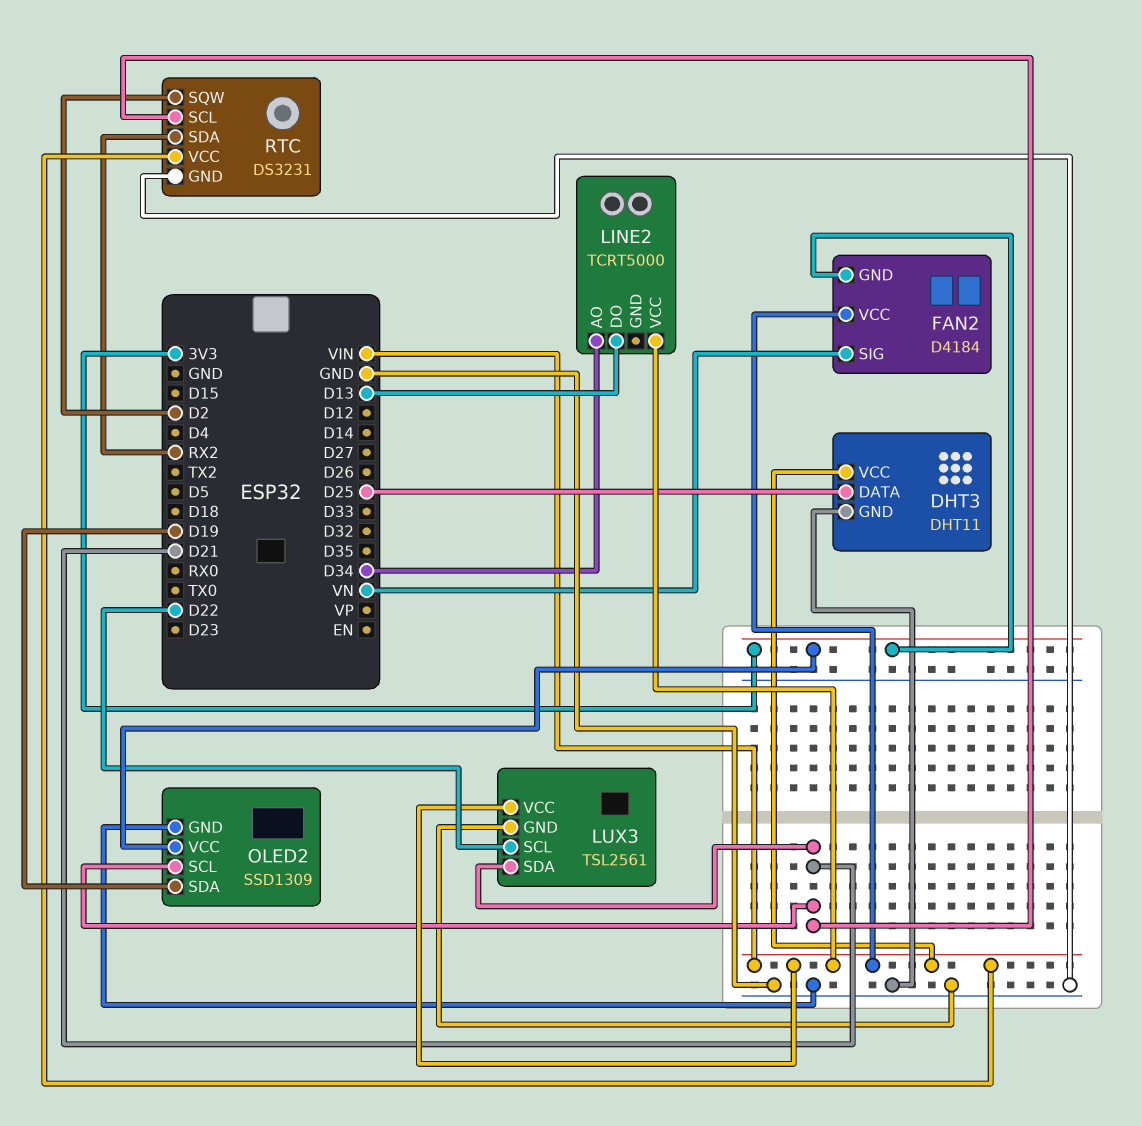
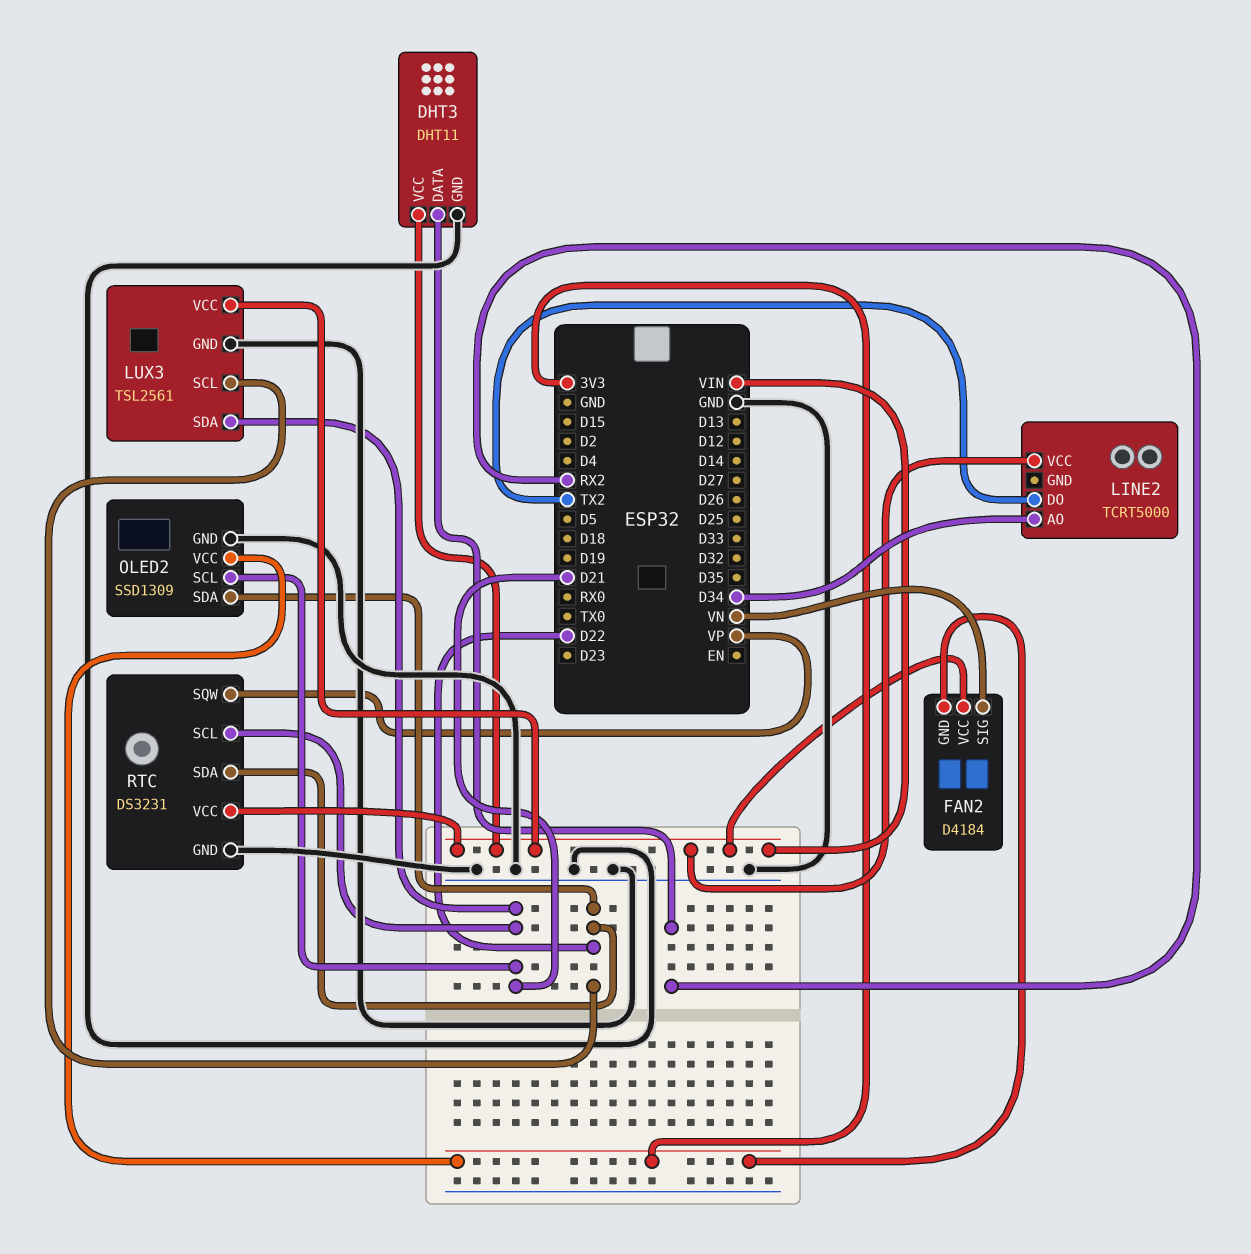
DHT3 pin DATA: D25 -> RX2
LINE2 pin DO: D13 -> TX2
OLED2 pin SDA: D19 -> D22
RTC pin SDA: RX2 -> D22
RTC pin SQW: D2 -> VP

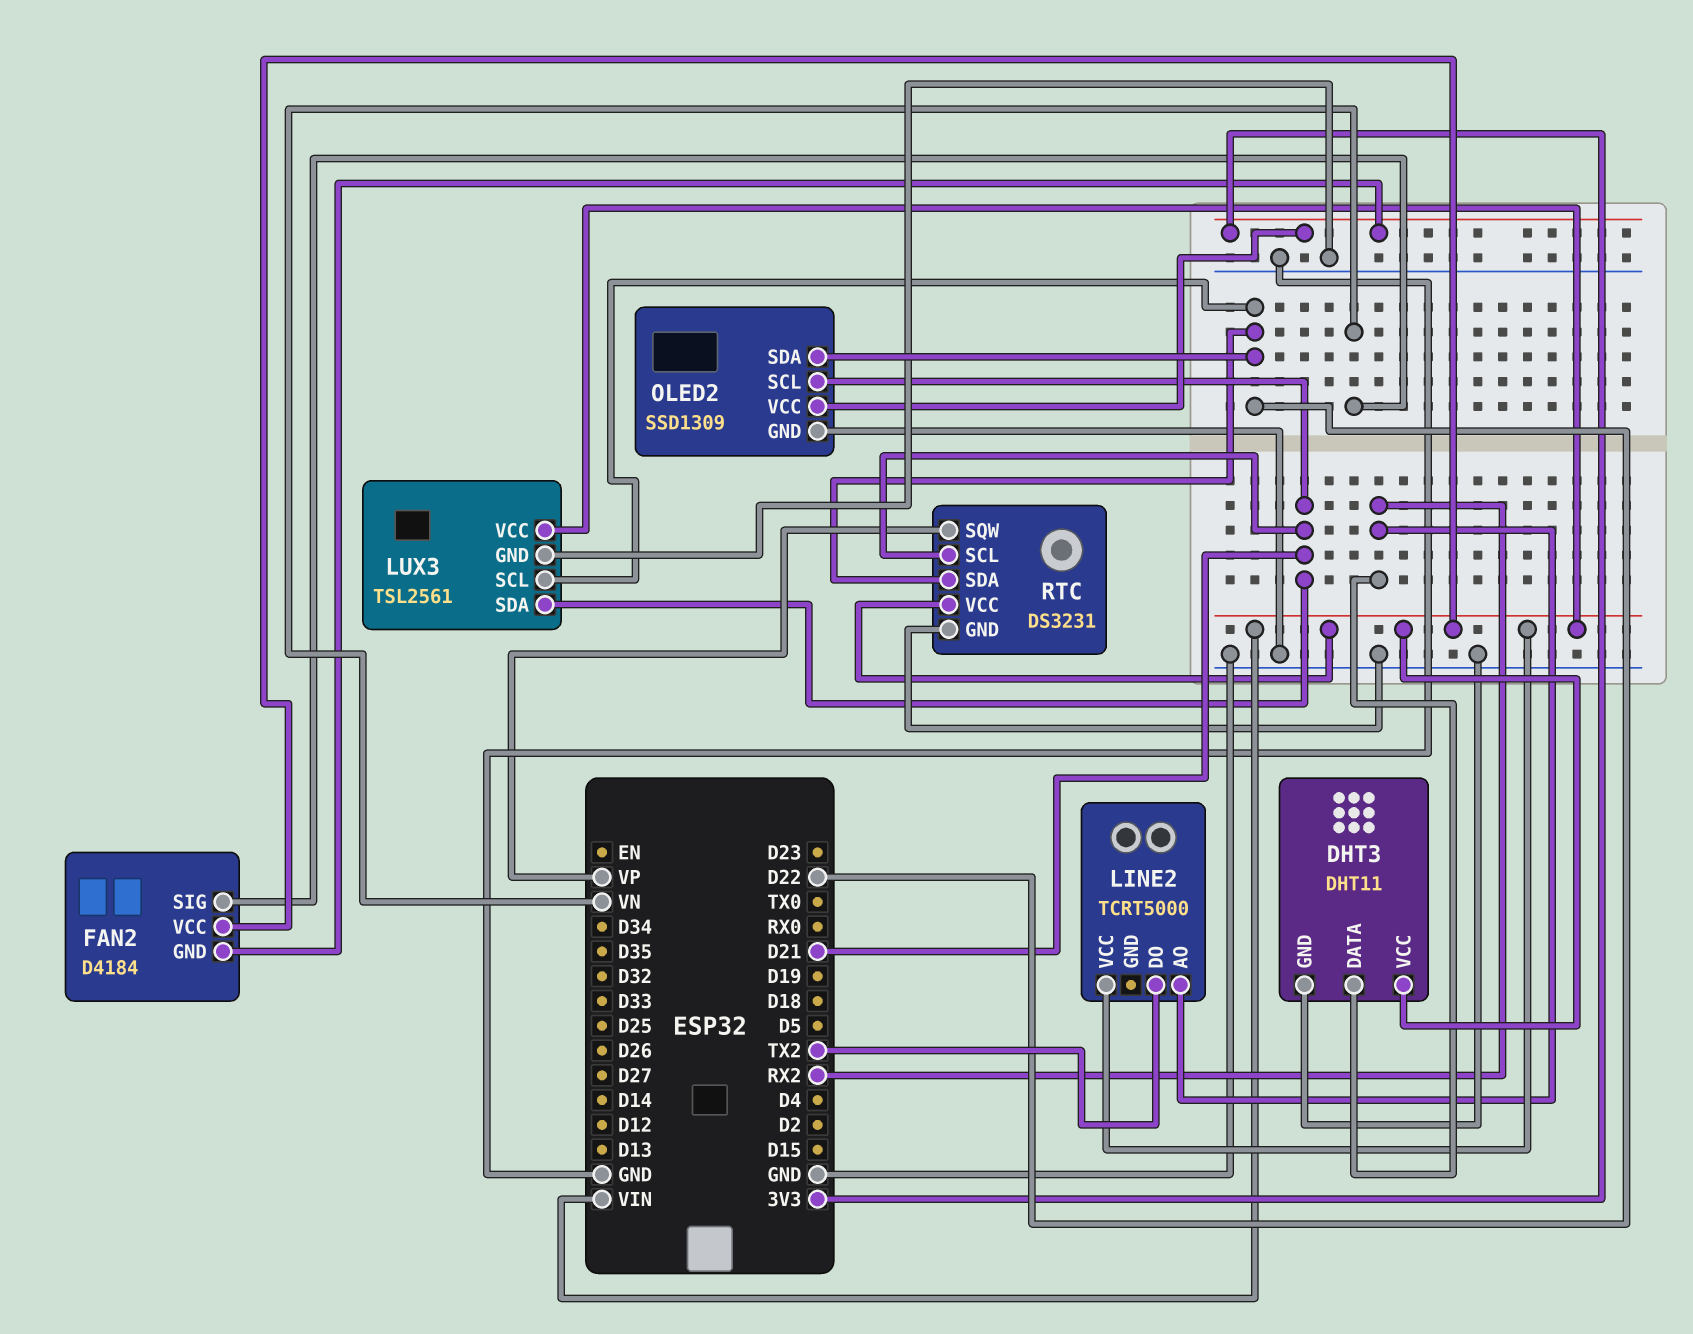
LINE2 pin AO: D34 -> RX2

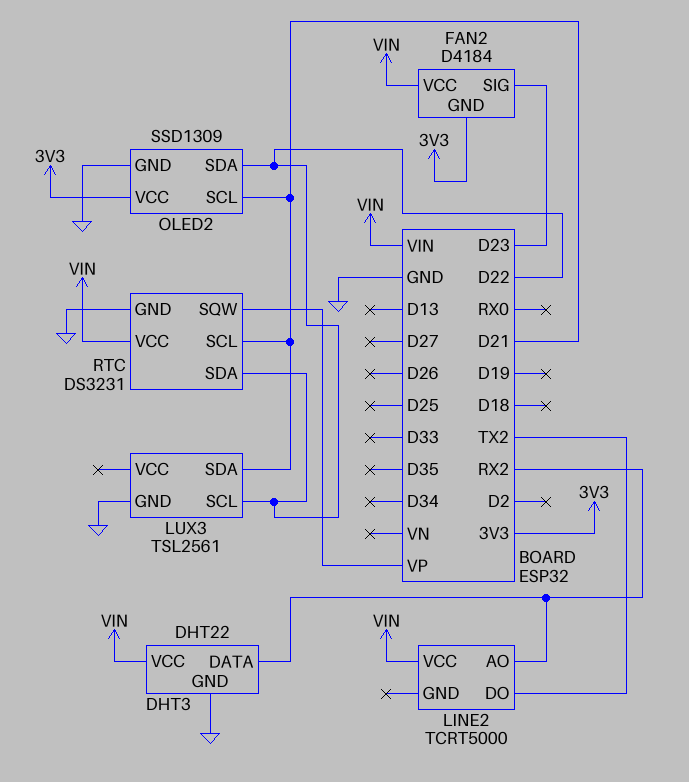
DHT3: DHT11 -> DHT22
FAN2 pin SIG: VN -> D23
LUX3 pin VCC: VIN -> none

